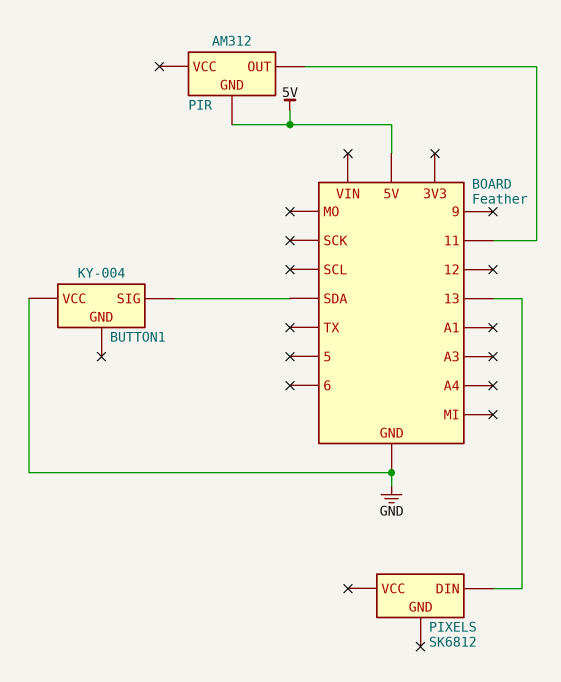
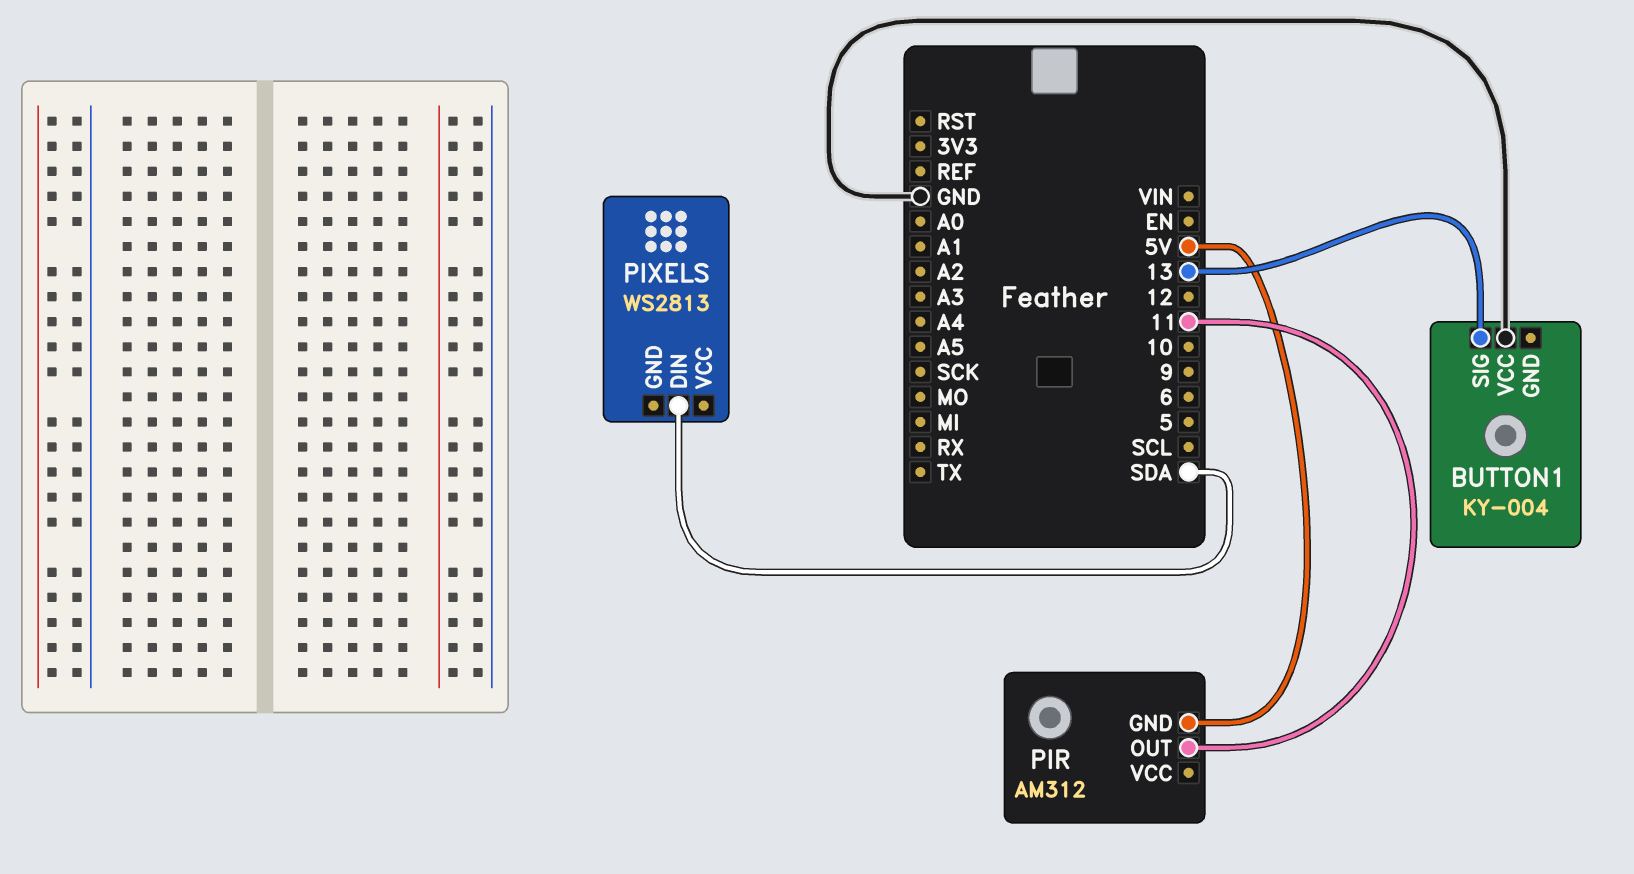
BUTTON1 pin SIG: SDA -> 13
PIXELS: SK6812 -> WS2813
PIXELS pin DIN: 13 -> SDA

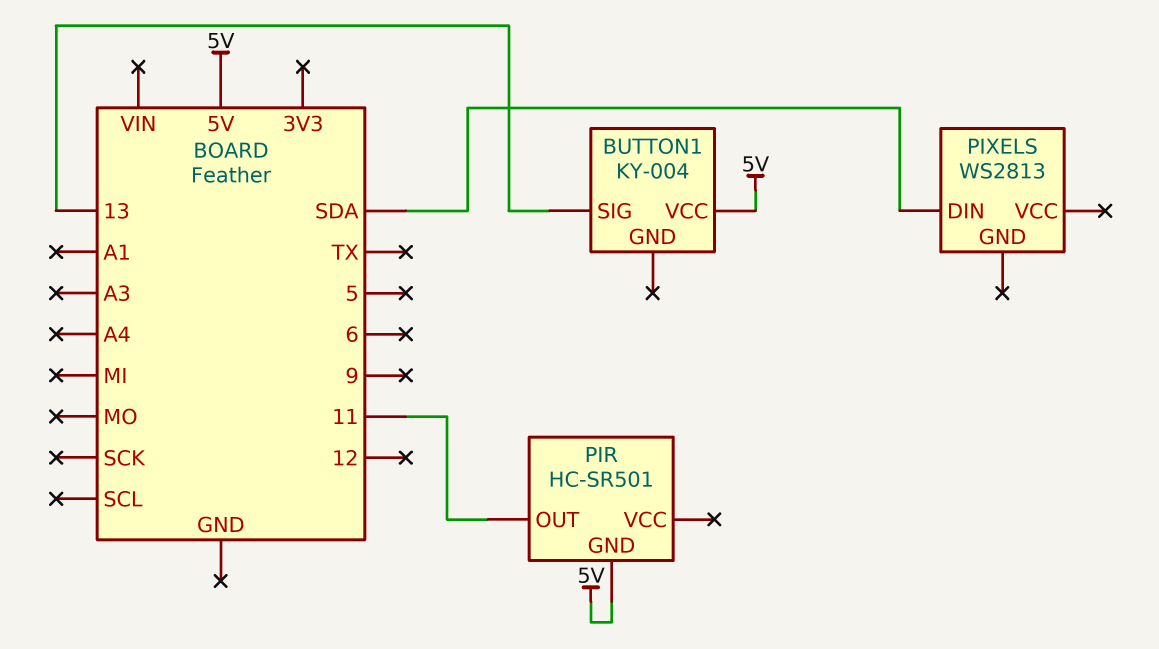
BUTTON1 pin VCC: GND -> 5V
PIR: AM312 -> HC-SR501

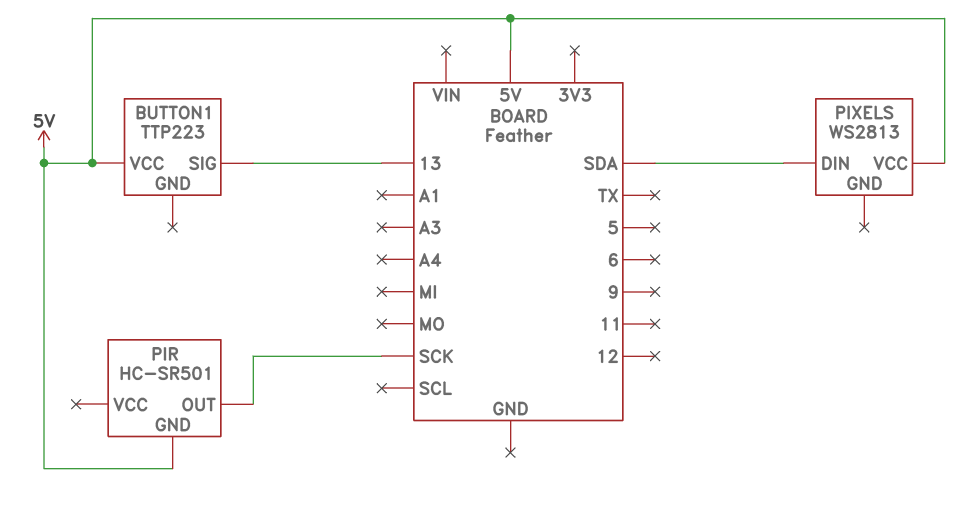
BUTTON1: KY-004 -> TTP223
PIR pin OUT: 11 -> SCK
PIXELS pin VCC: none -> 5V

